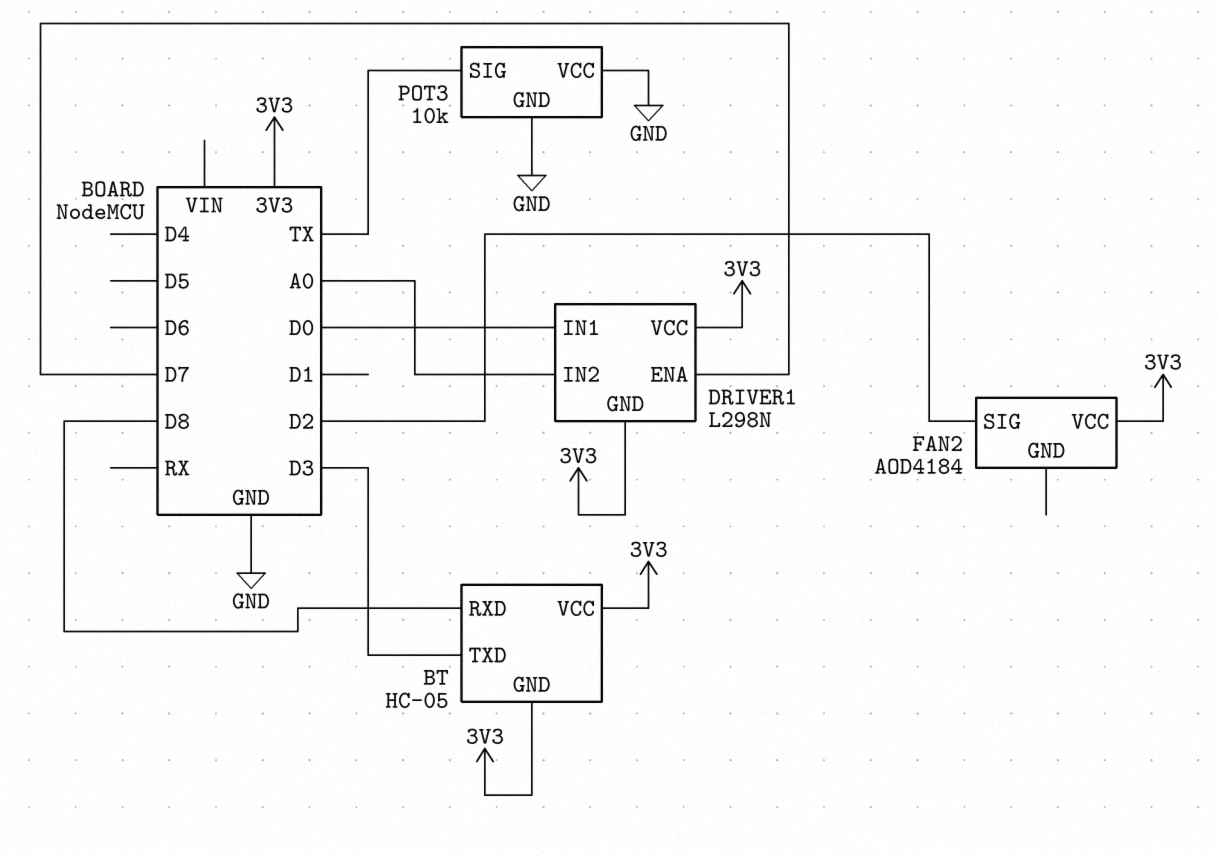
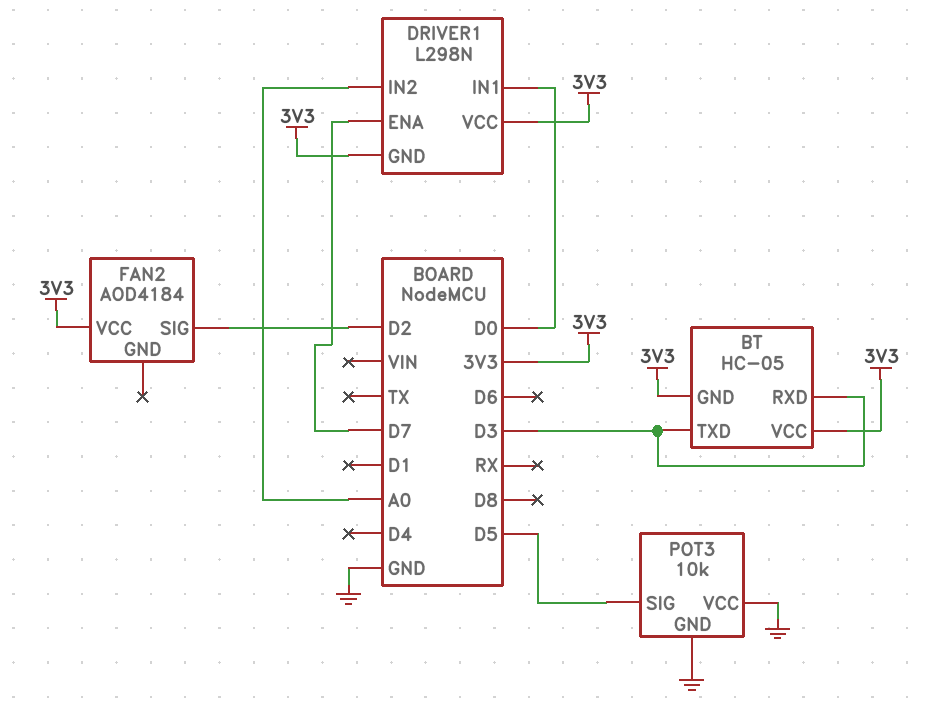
BT pin RXD: D8 -> D3
POT3 pin SIG: TX -> D5

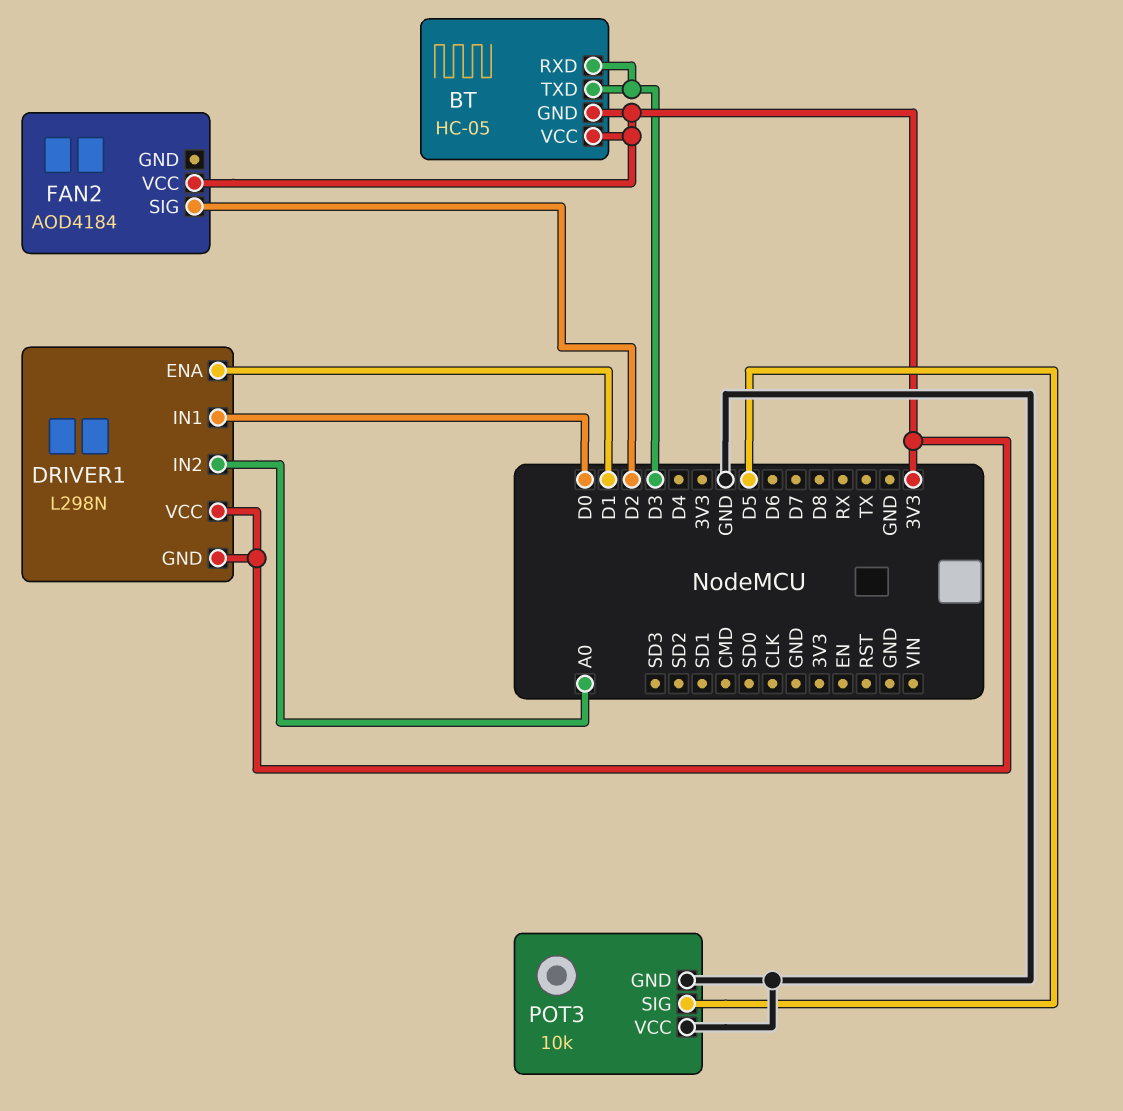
DRIVER1 pin ENA: D7 -> D1

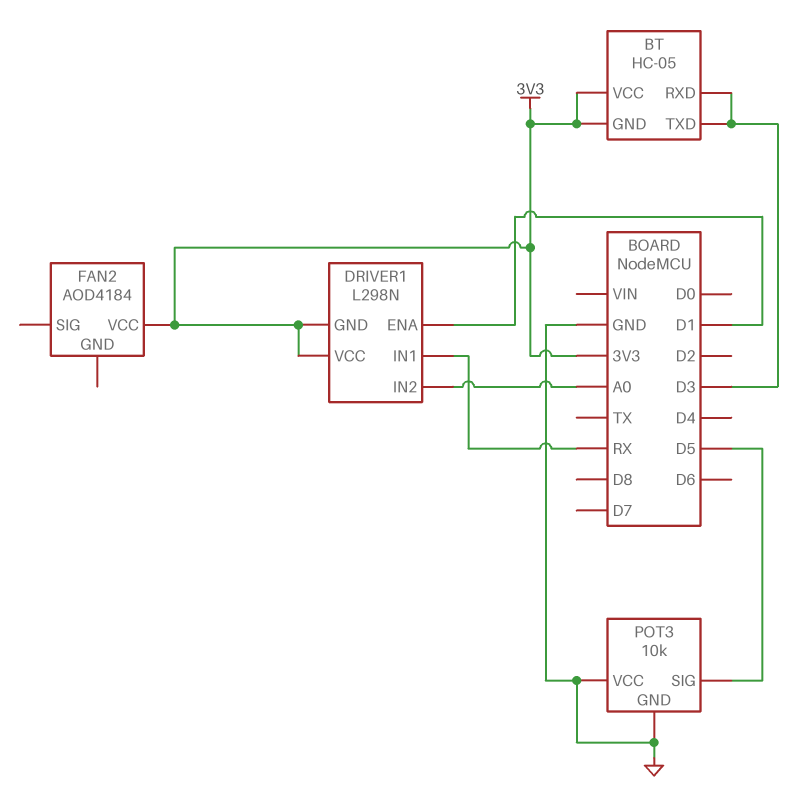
DRIVER1 pin IN1: D0 -> RX
FAN2 pin SIG: D2 -> none

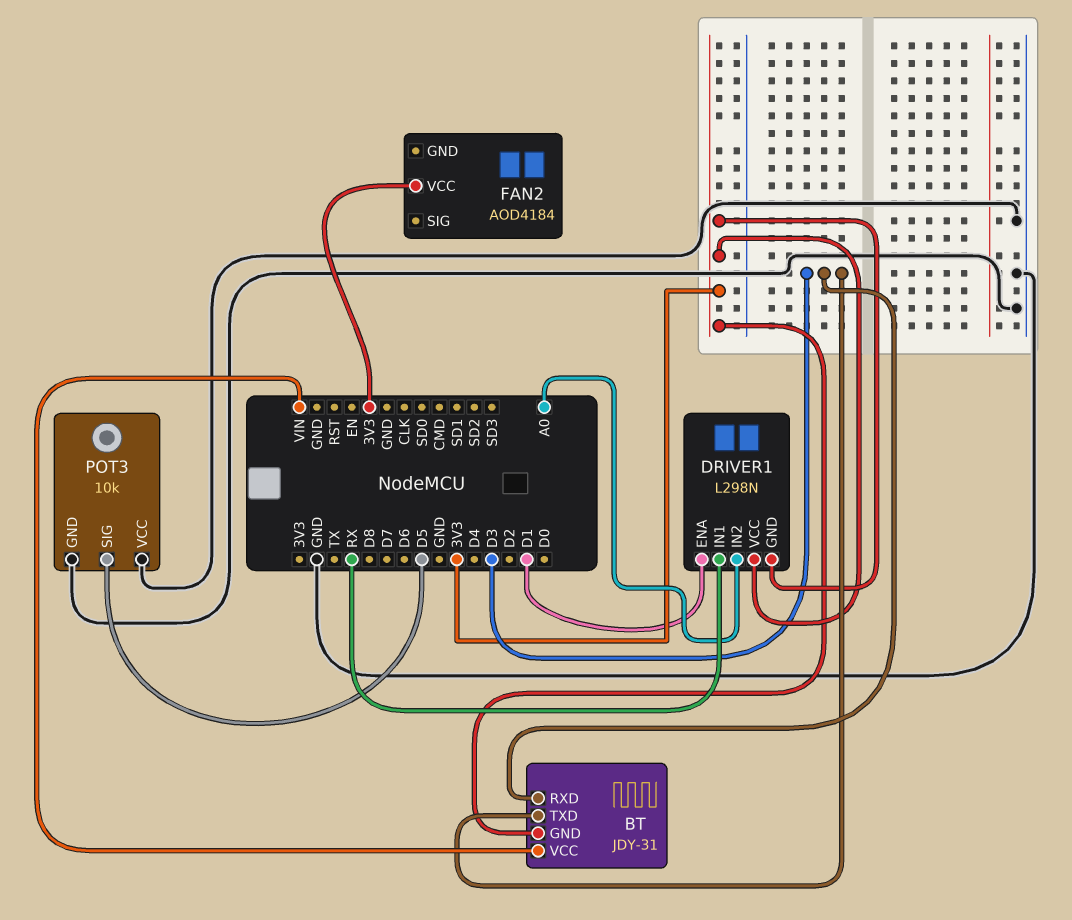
BT: HC-05 -> JDY-31
BT pin VCC: 3V3 -> VIN

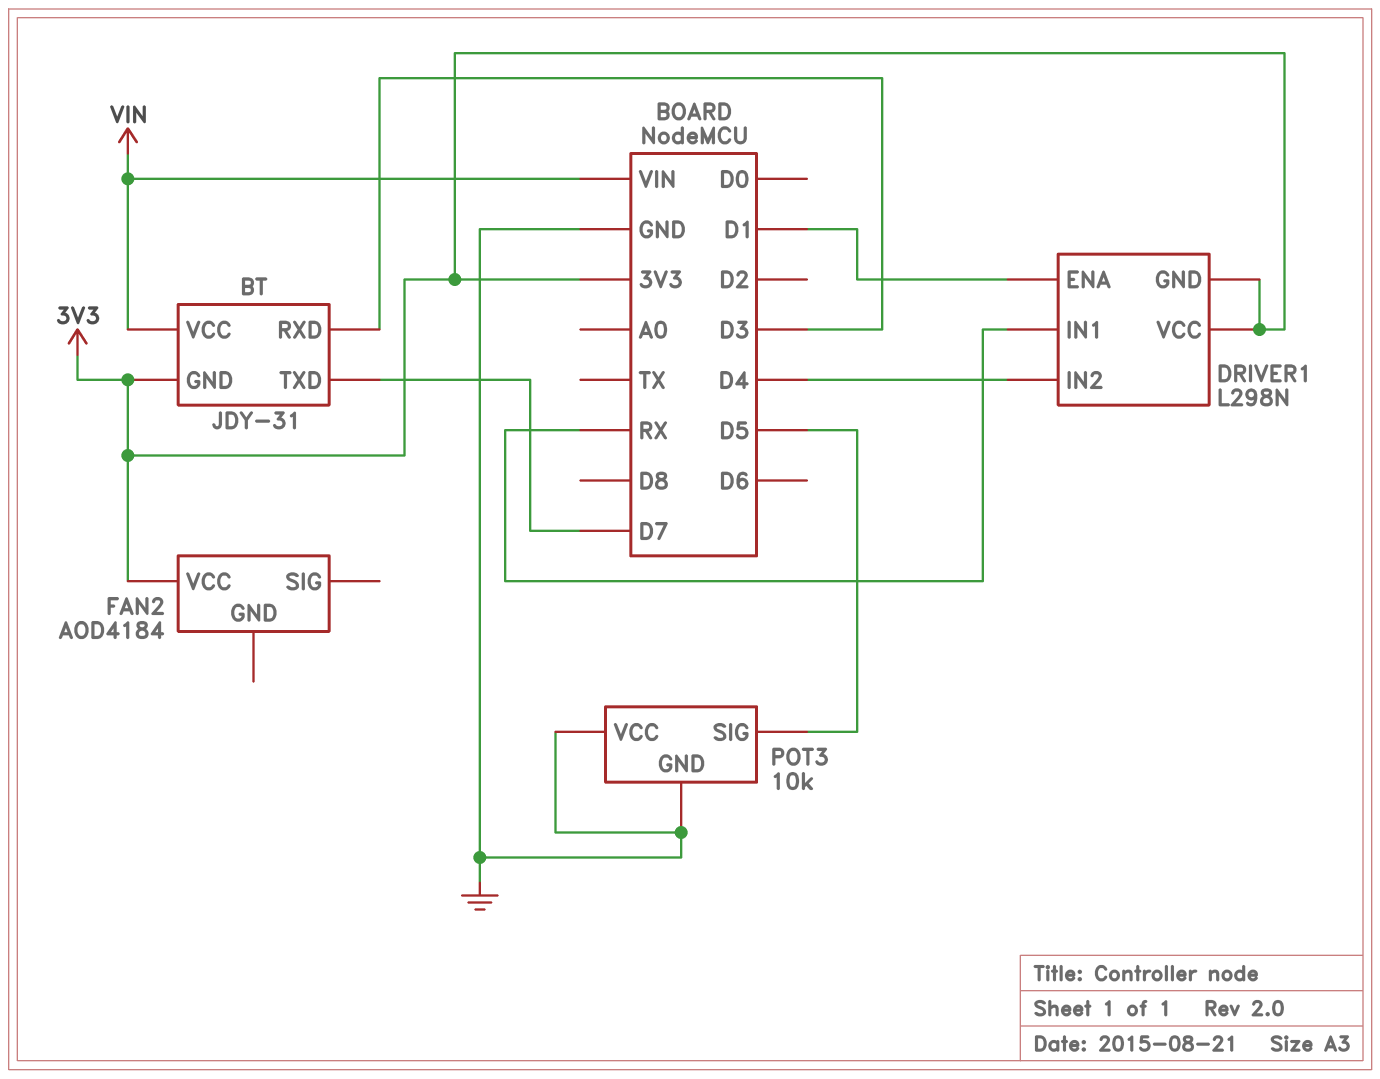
BT pin TXD: D3 -> D7
DRIVER1 pin IN2: A0 -> D4

